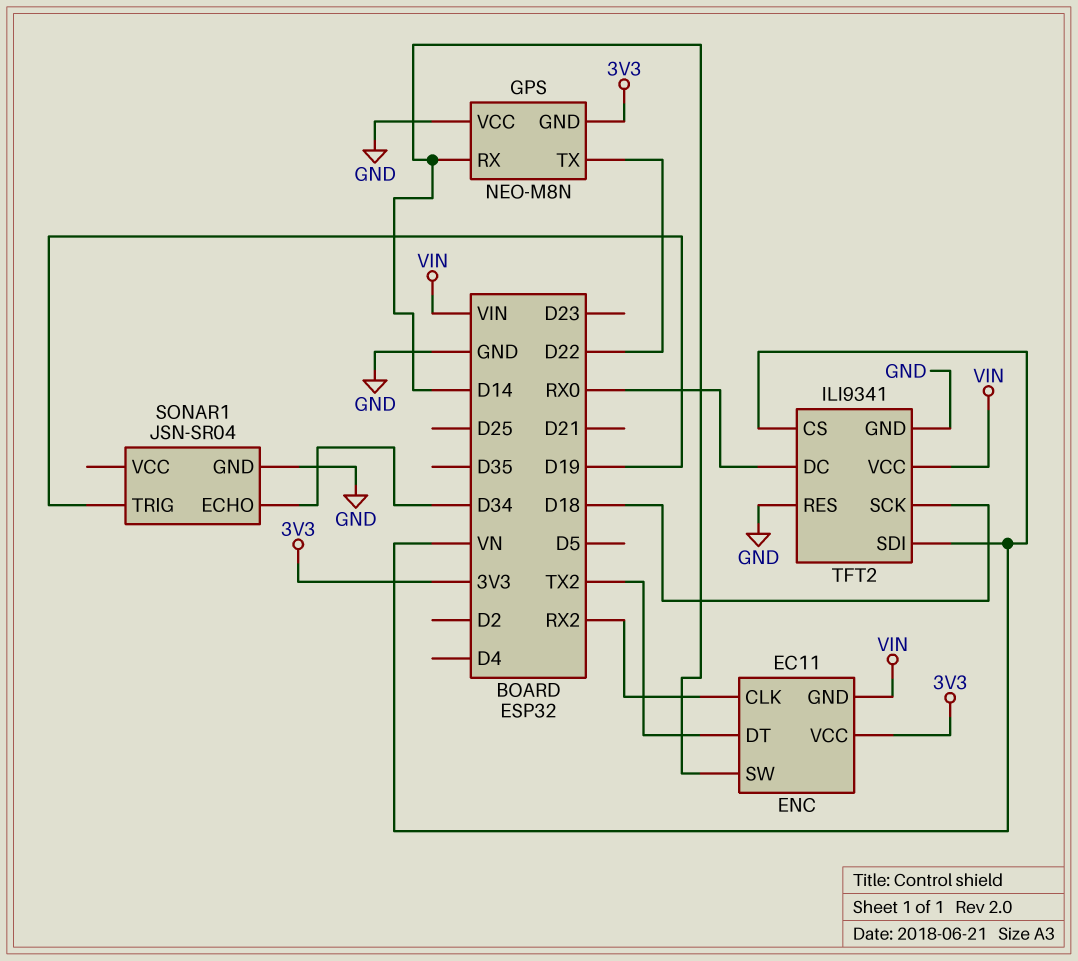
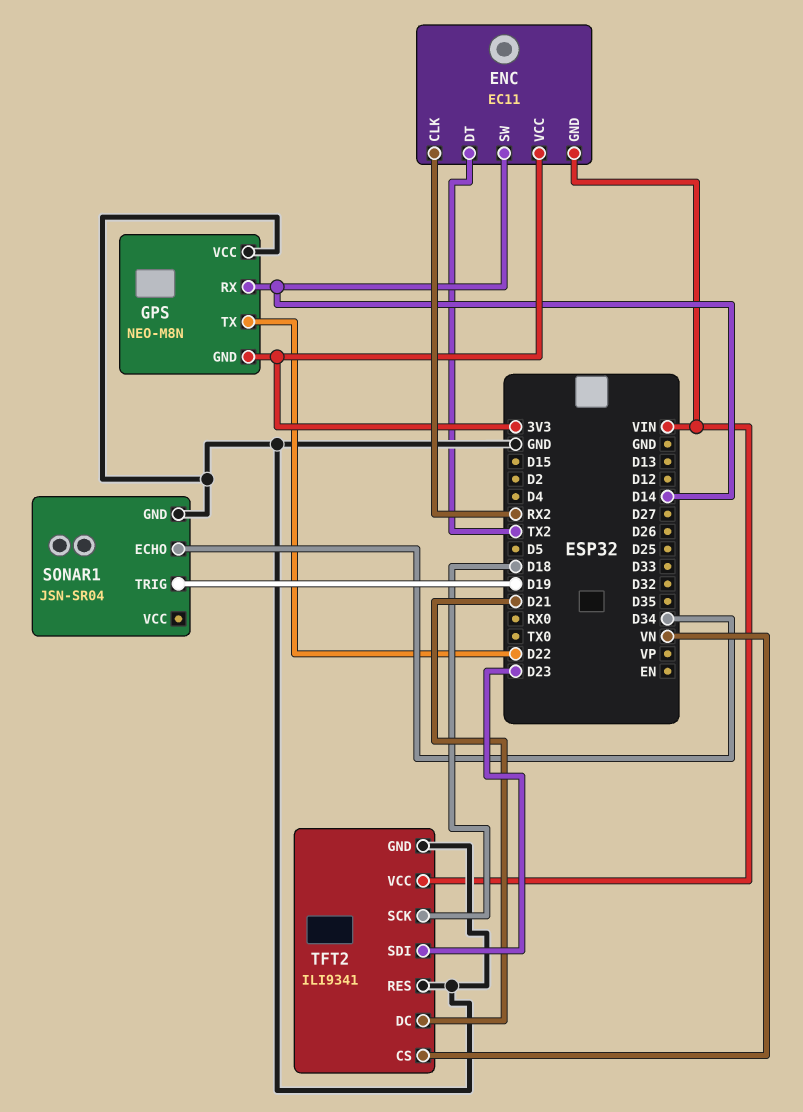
TFT2 pin DC: RX0 -> D21
TFT2 pin SDI: VN -> D23

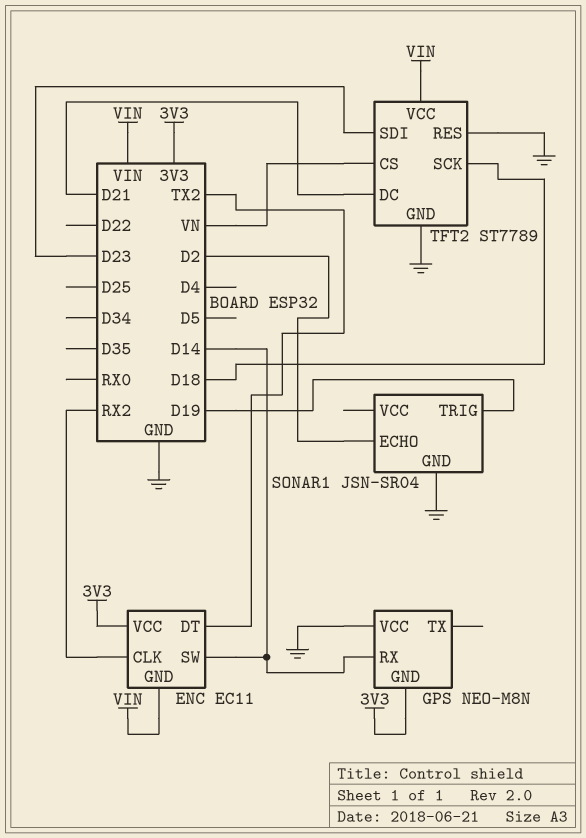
GPS pin TX: D22 -> none
SONAR1 pin ECHO: D34 -> D2
TFT2: ILI9341 -> ST7789

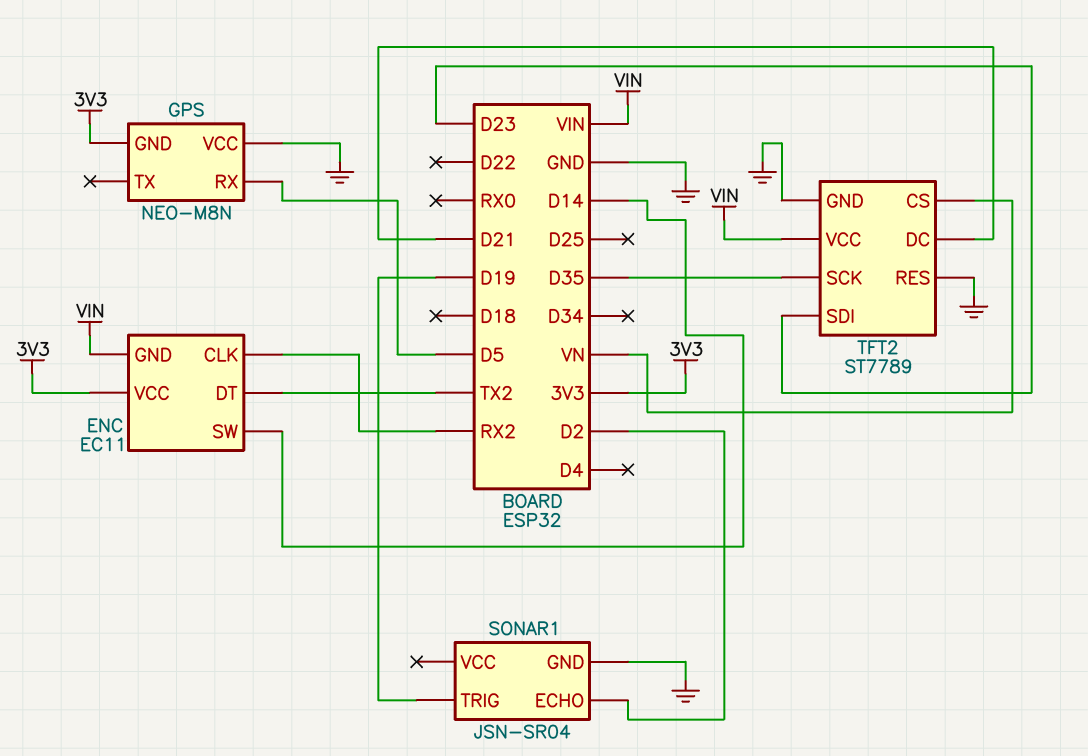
GPS pin RX: D14 -> D5
TFT2 pin SCK: D18 -> D35

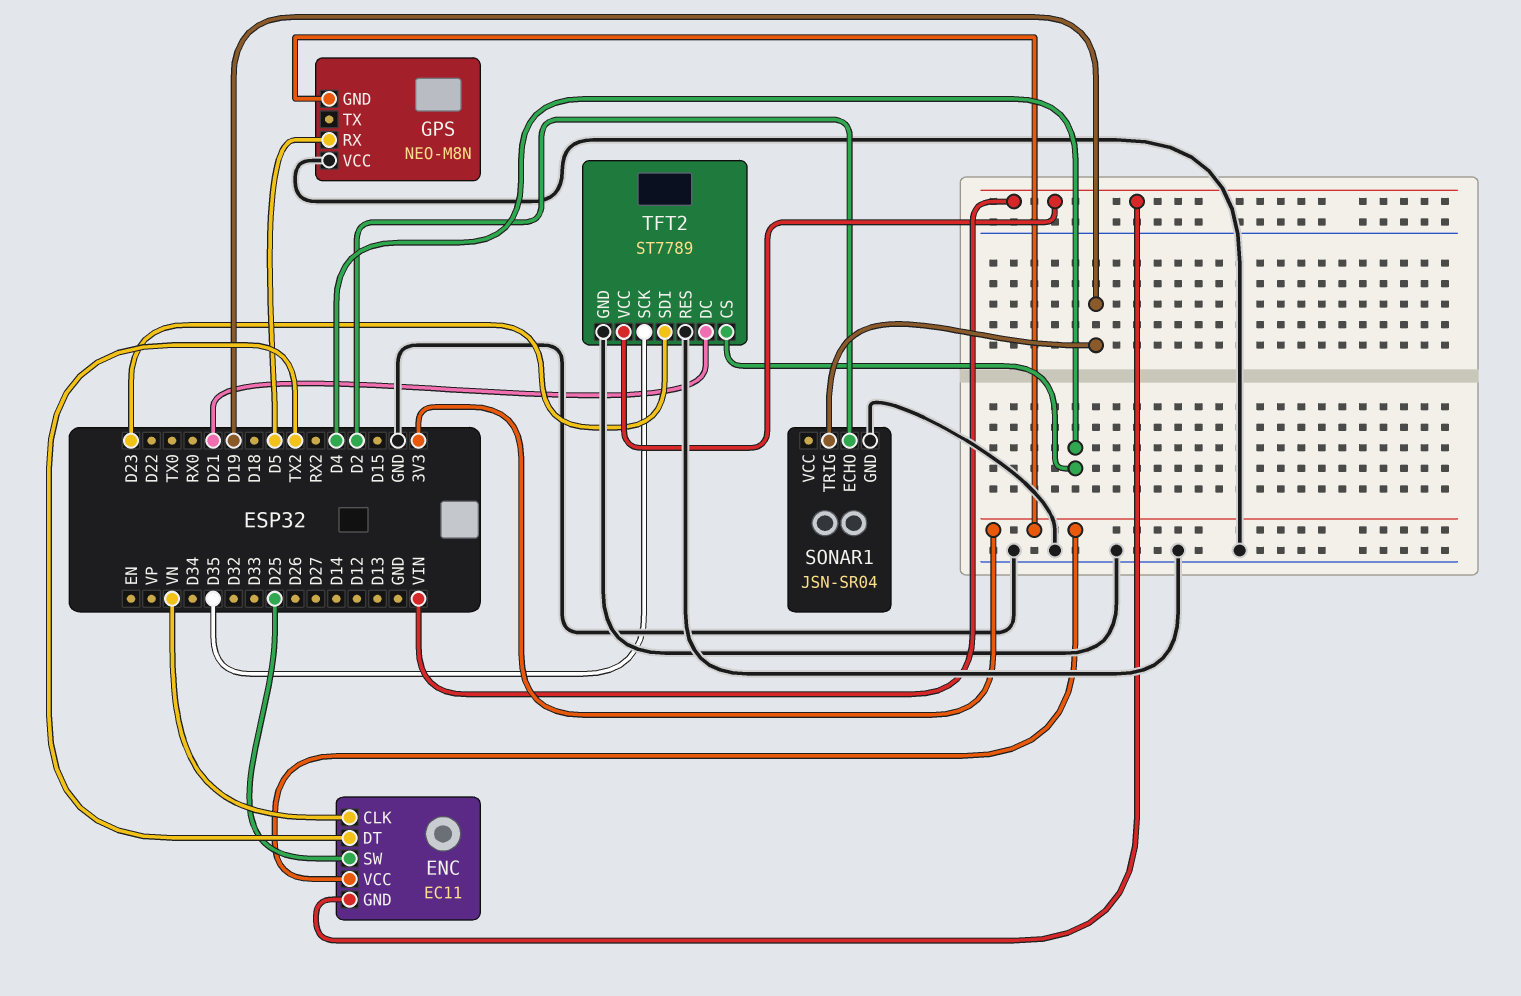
ENC pin CLK: RX2 -> VN
ENC pin SW: D14 -> D25
TFT2 pin CS: VN -> D4

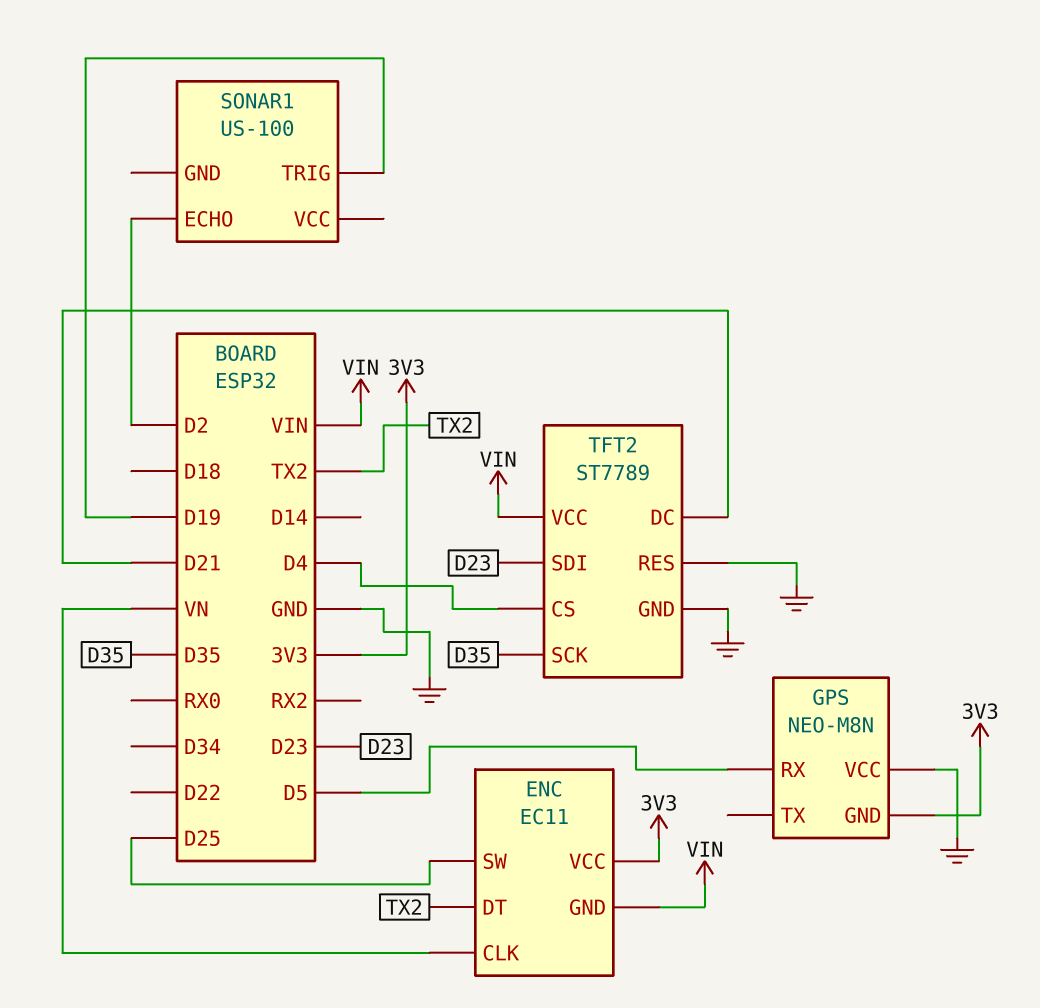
SONAR1: JSN-SR04 -> US-100
SONAR1 pin GND: GND -> none

